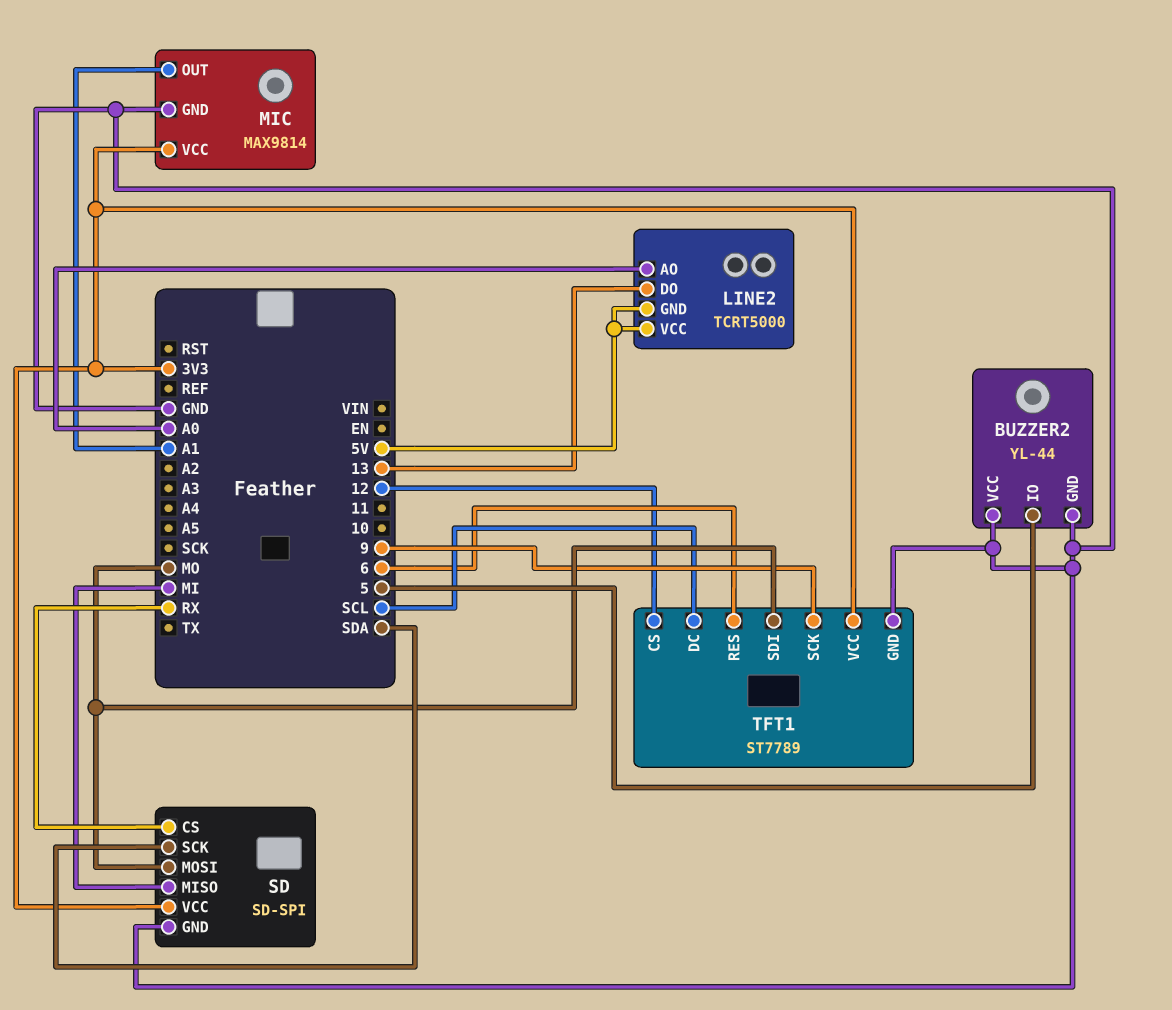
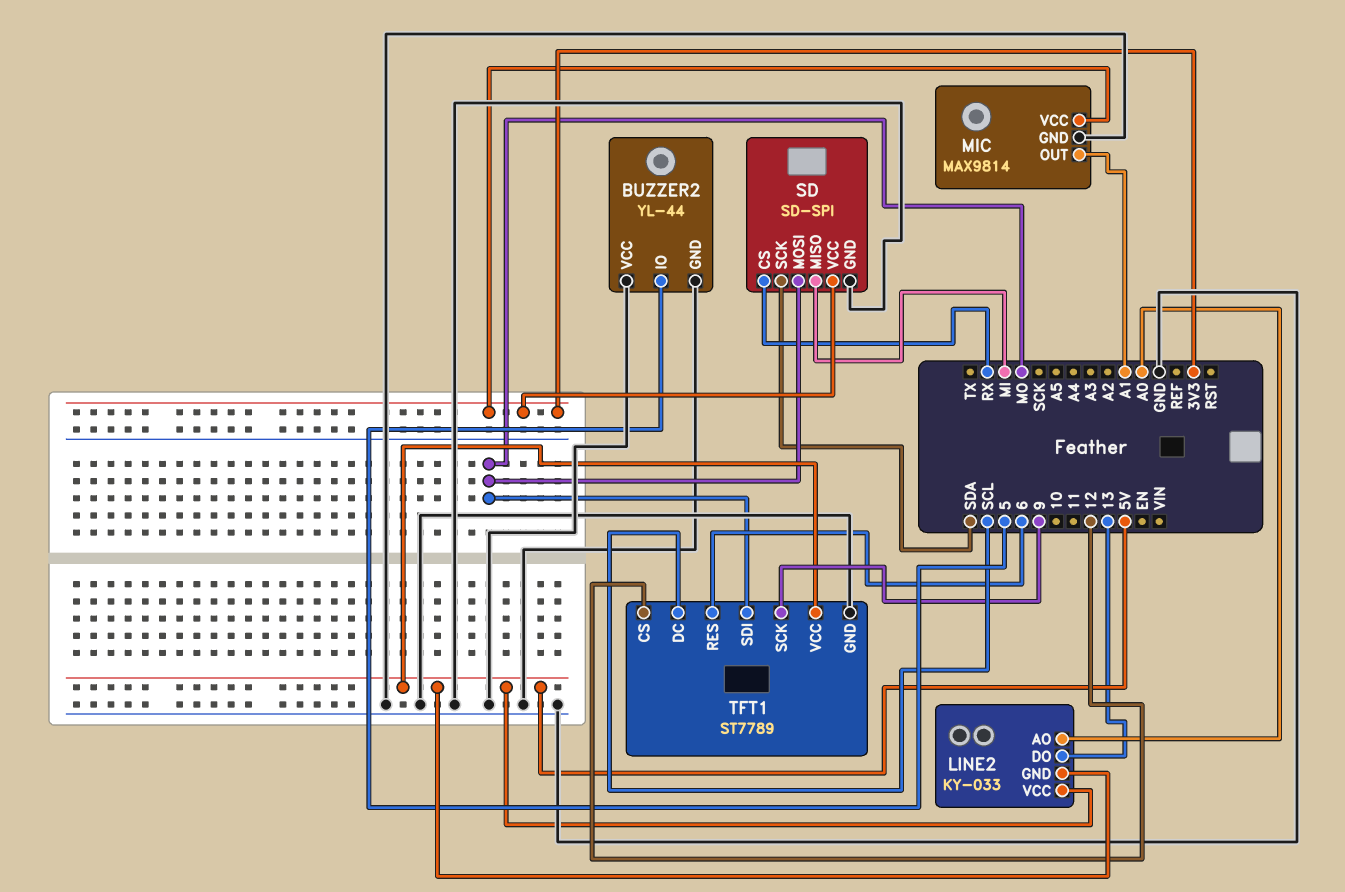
LINE2: TCRT5000 -> KY-033
TFT1 pin VCC: 3V3 -> 5V

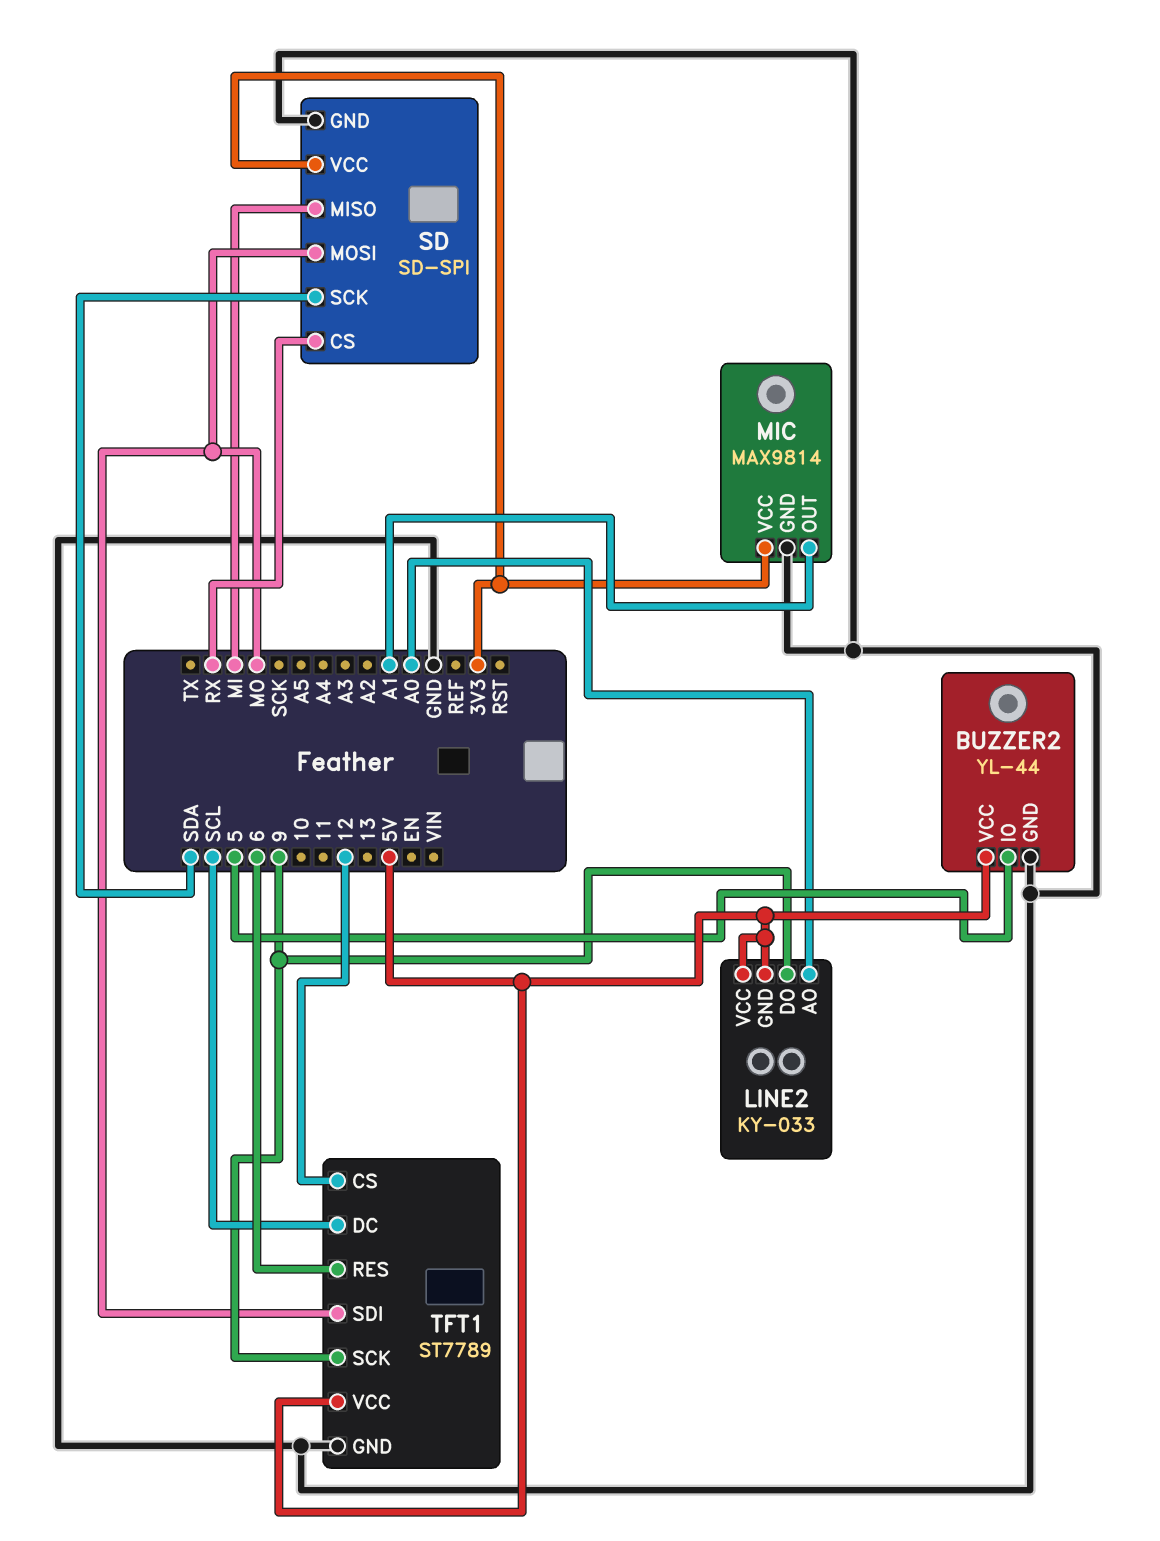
BUZZER2 pin VCC: GND -> 5V
LINE2 pin DO: 13 -> 9

